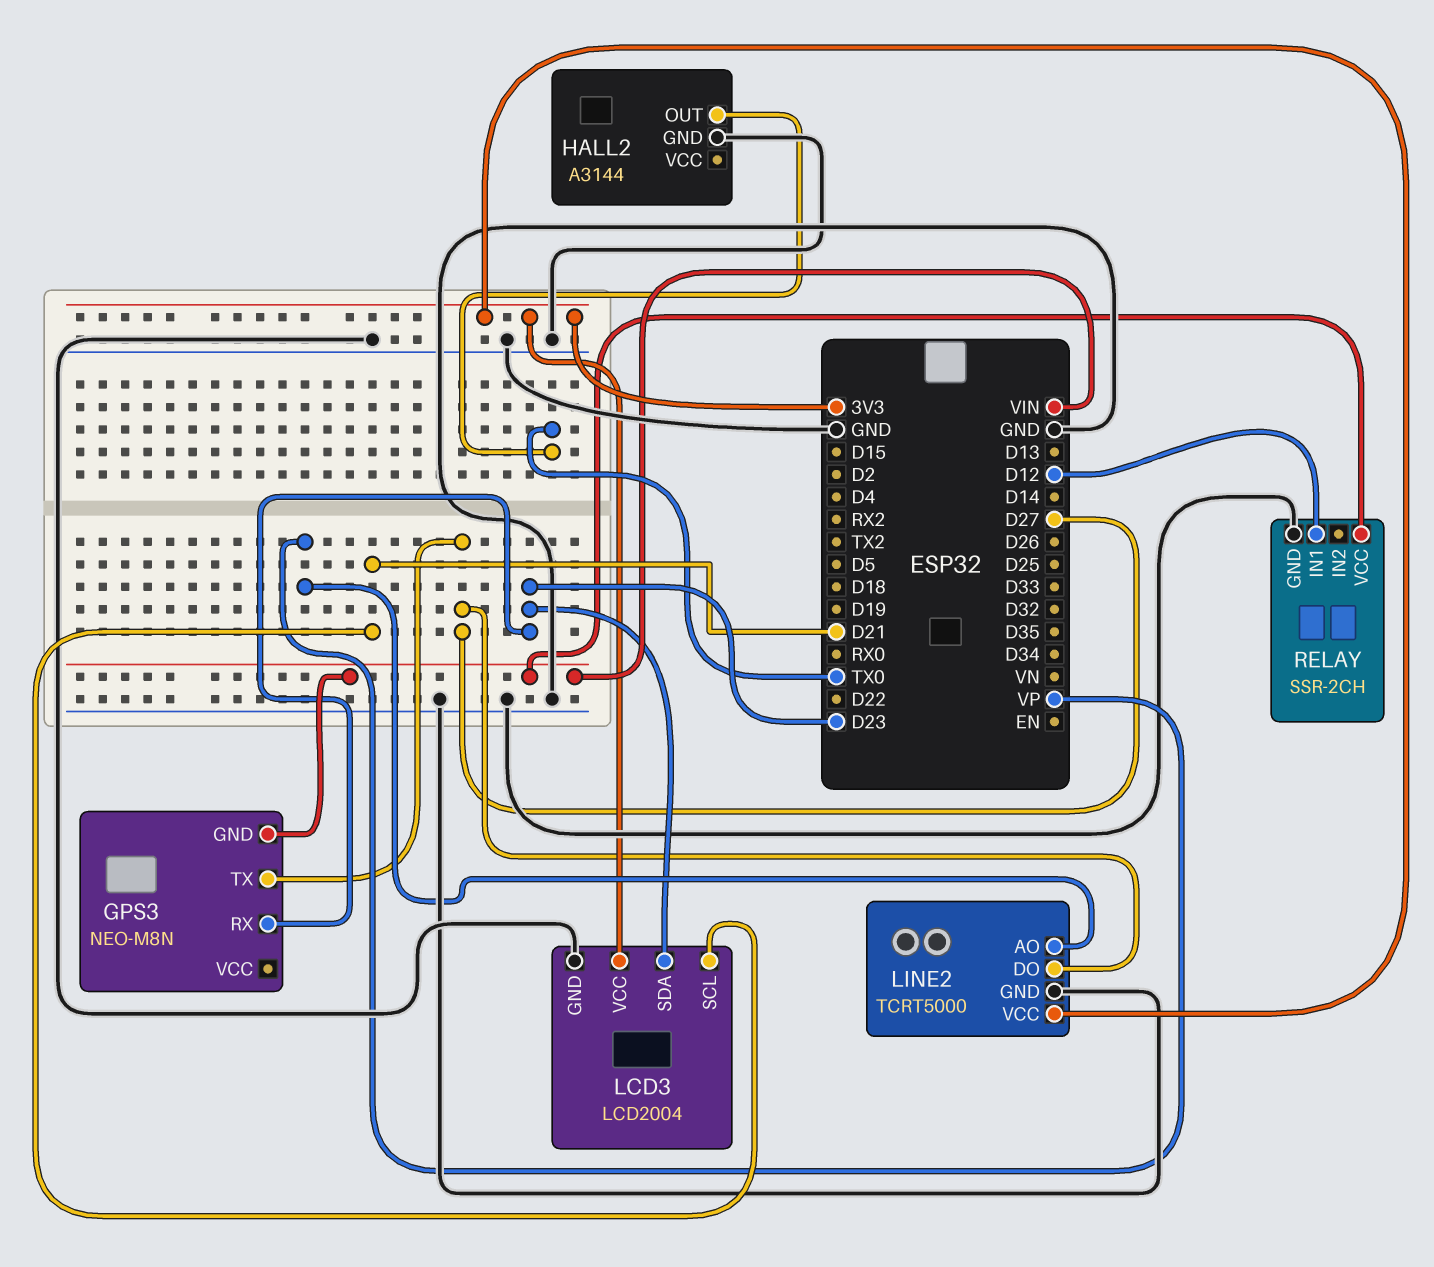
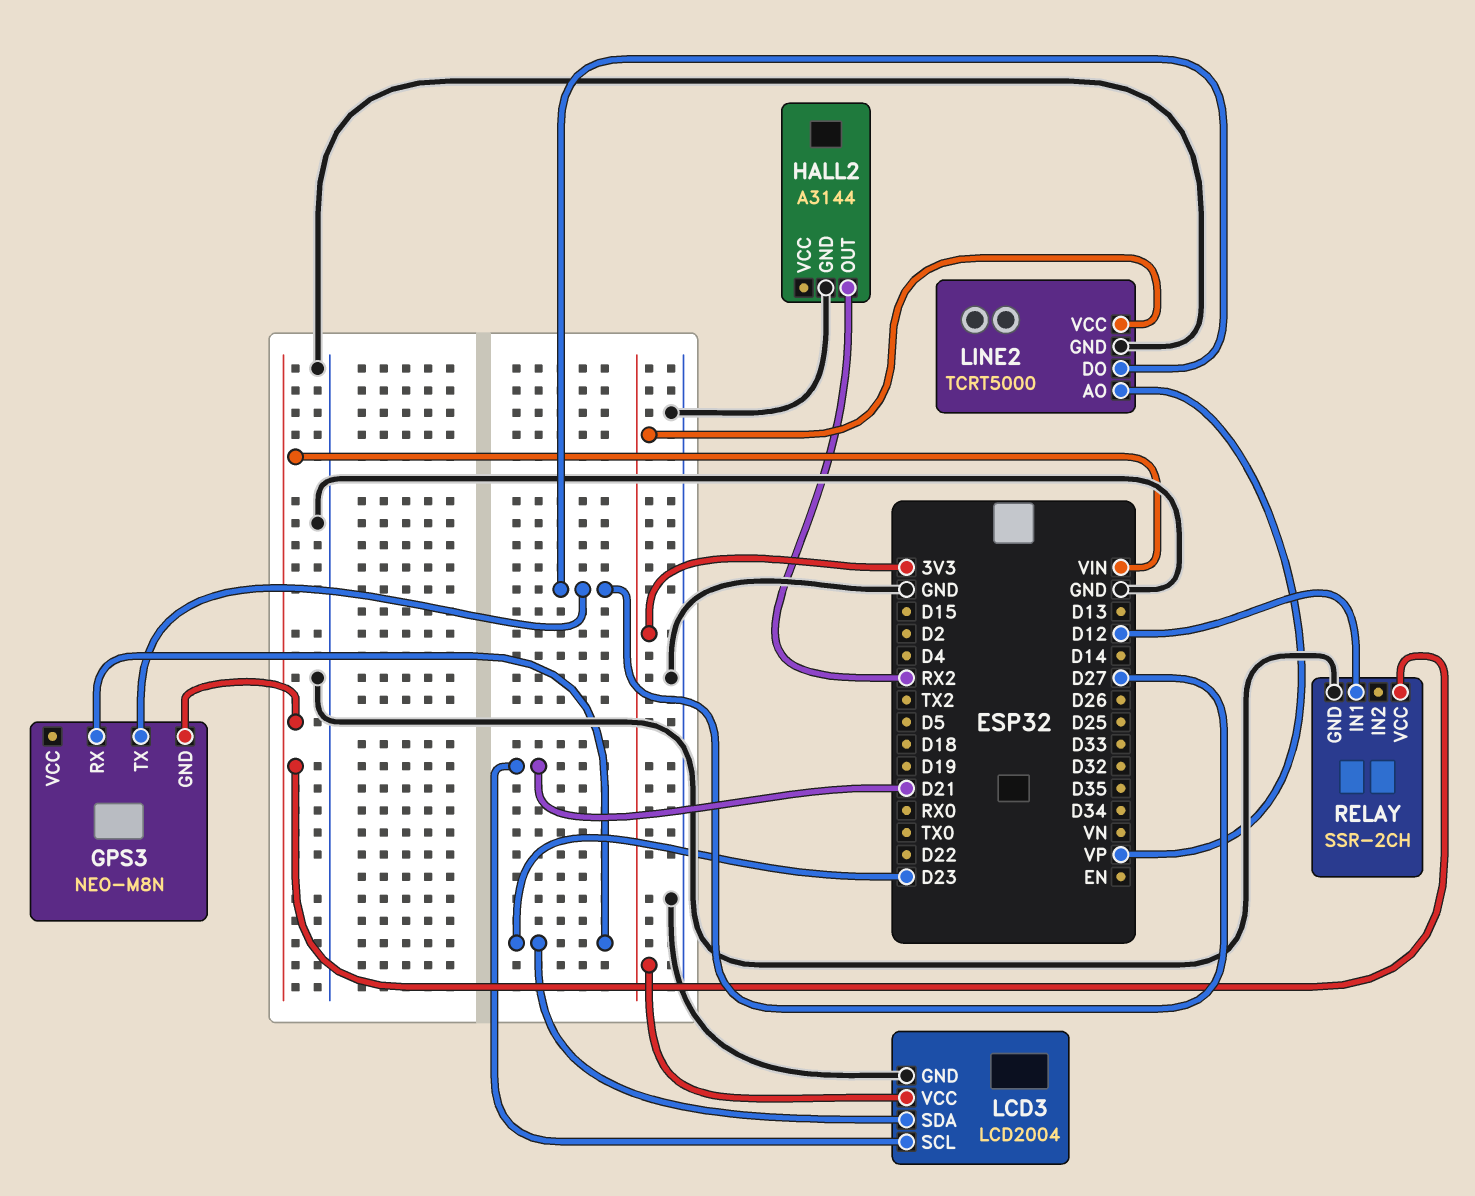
HALL2 pin OUT: TX0 -> RX2

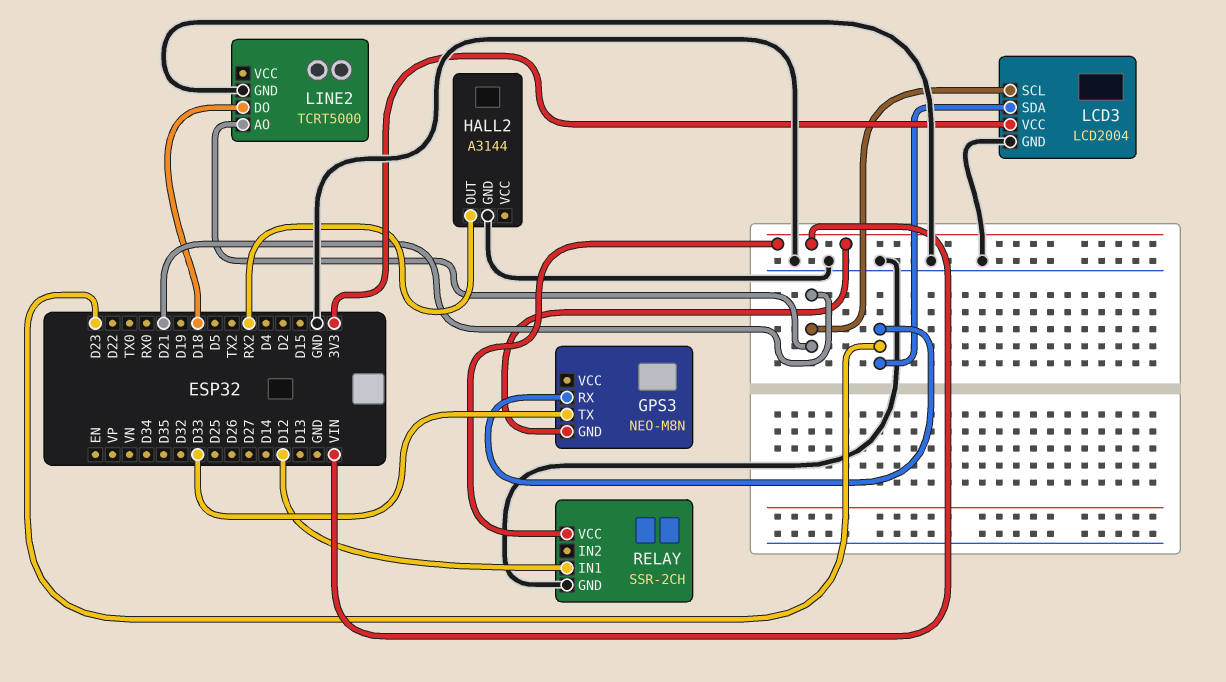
GPS3 pin TX: D27 -> D33
LINE2 pin AO: VP -> D21
LINE2 pin DO: D27 -> D18
LINE2 pin VCC: 3V3 -> none

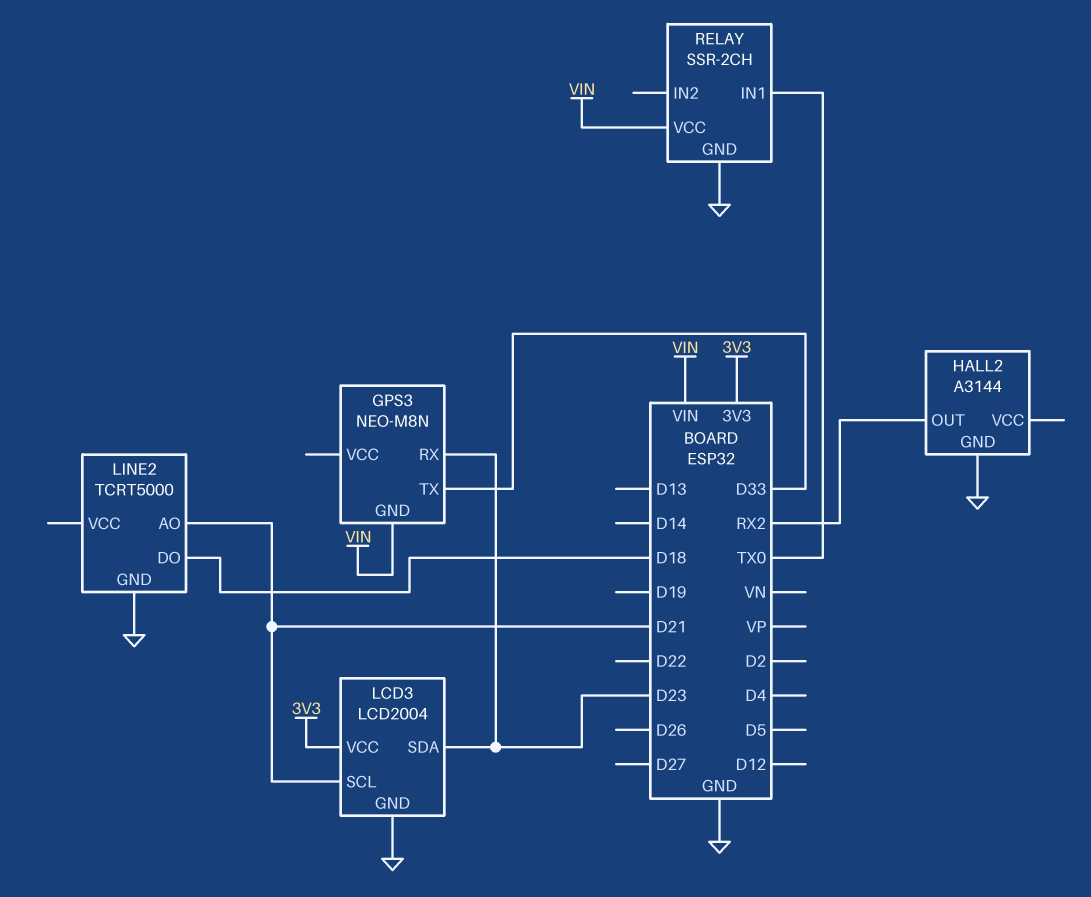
RELAY pin IN1: D12 -> TX0

